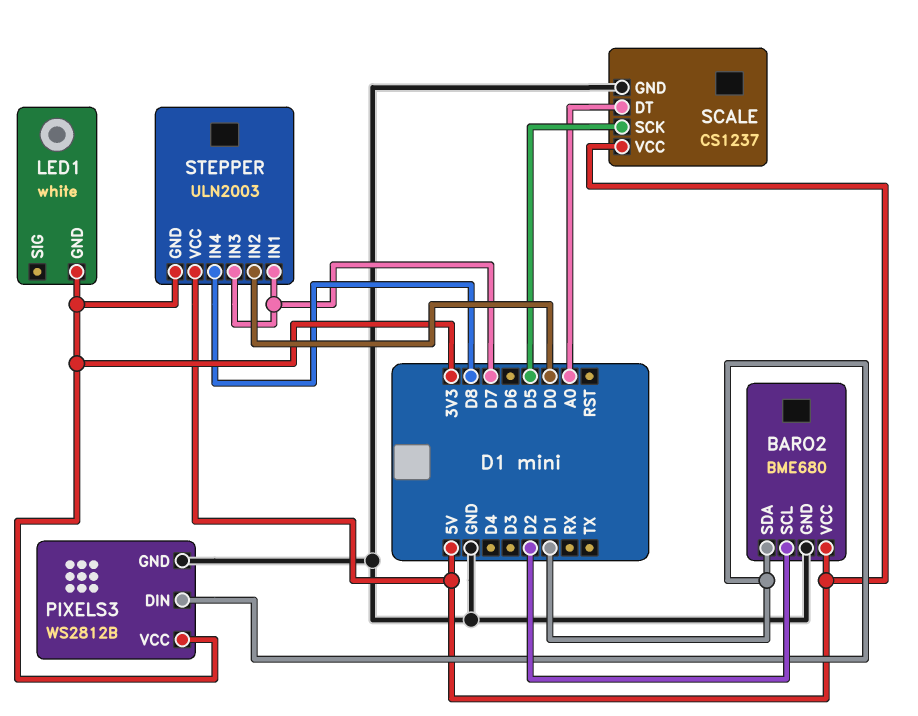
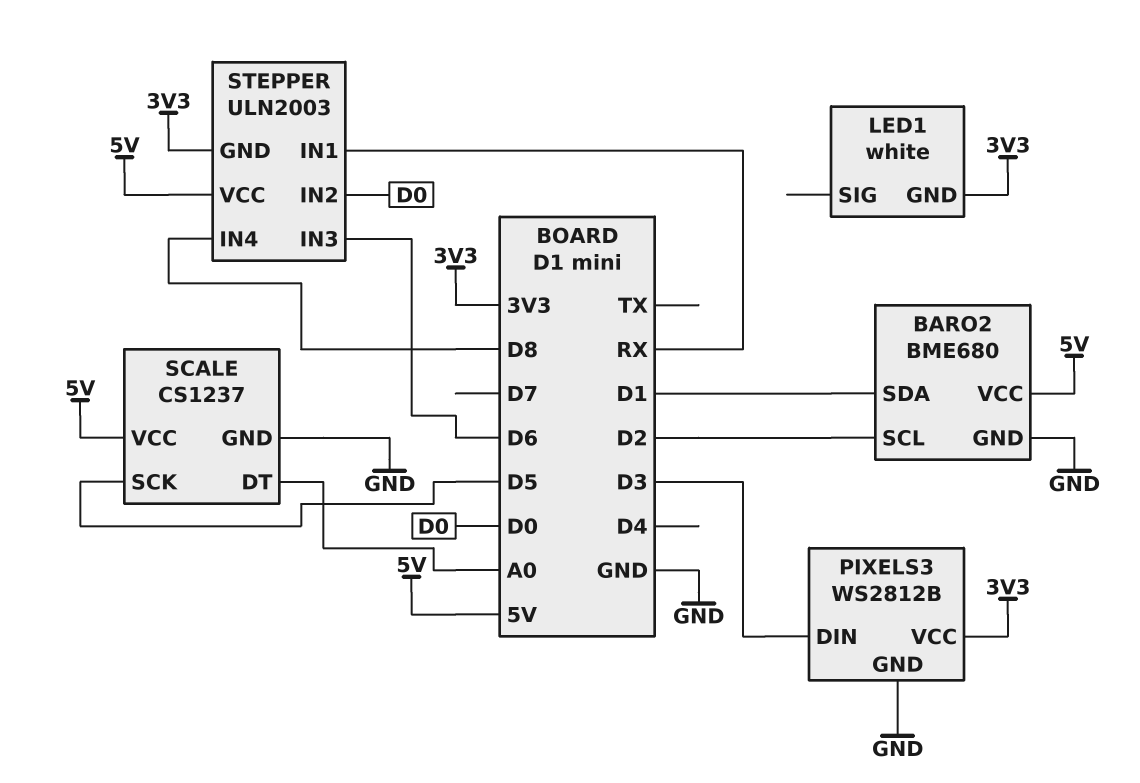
PIXELS3 pin DIN: D1 -> D3
STEPPER pin IN1: D7 -> RX
STEPPER pin IN3: D7 -> D6

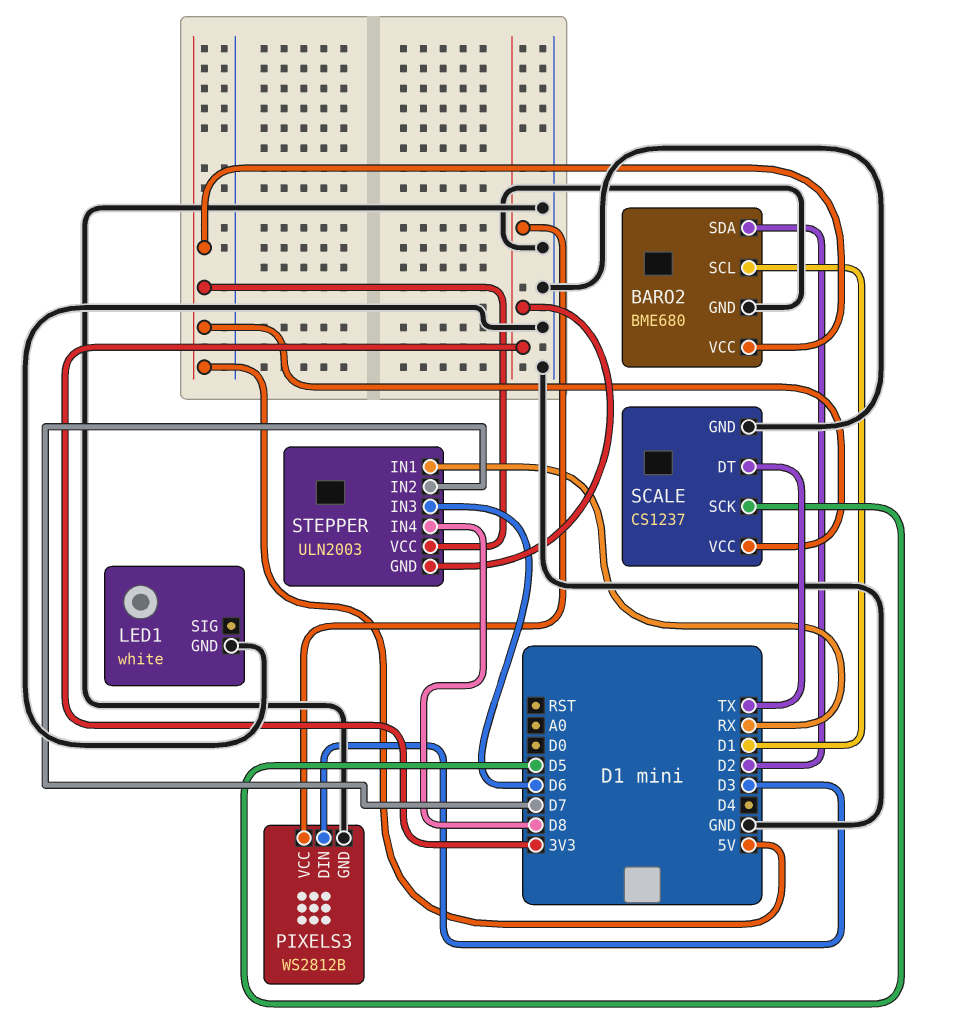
BARO2 pin SCL: D2 -> D1
BARO2 pin SDA: D1 -> D2
LED1 pin GND: 3V3 -> GND
SCALE pin DT: A0 -> TX
STEPPER pin IN2: D0 -> D7

